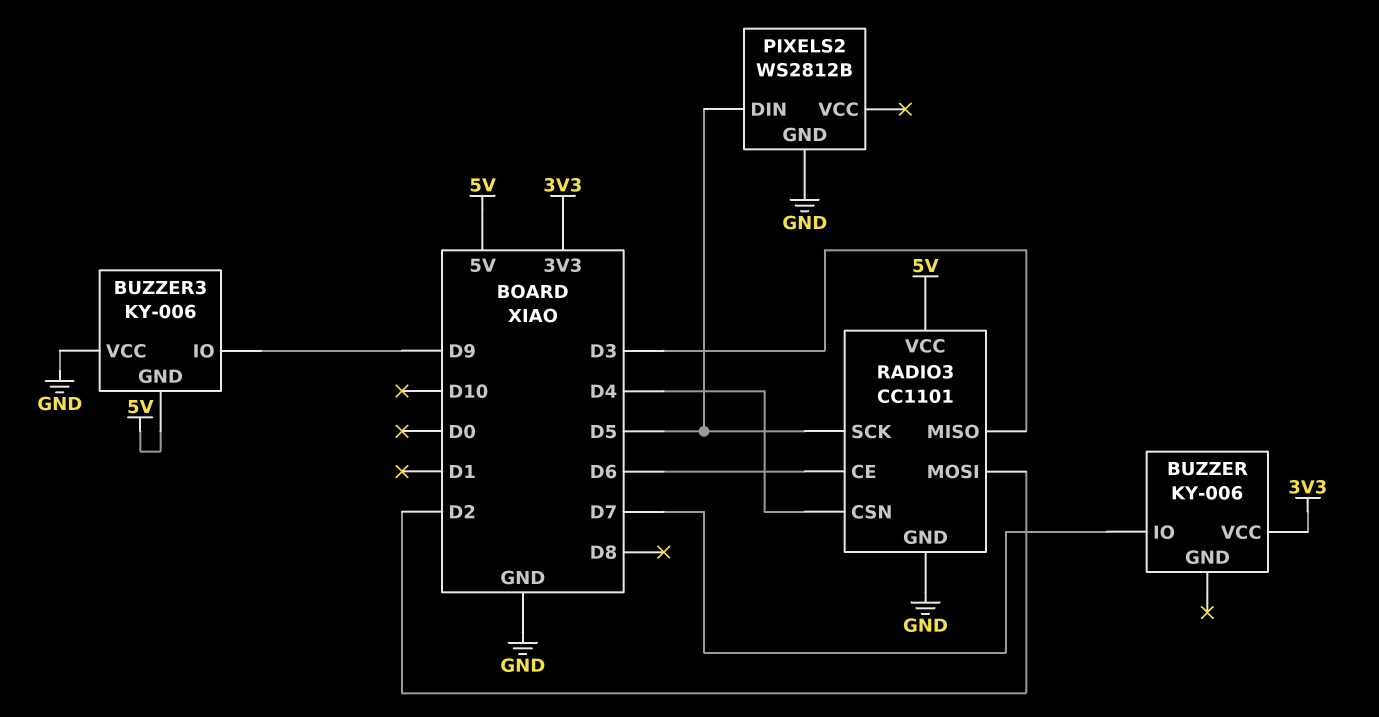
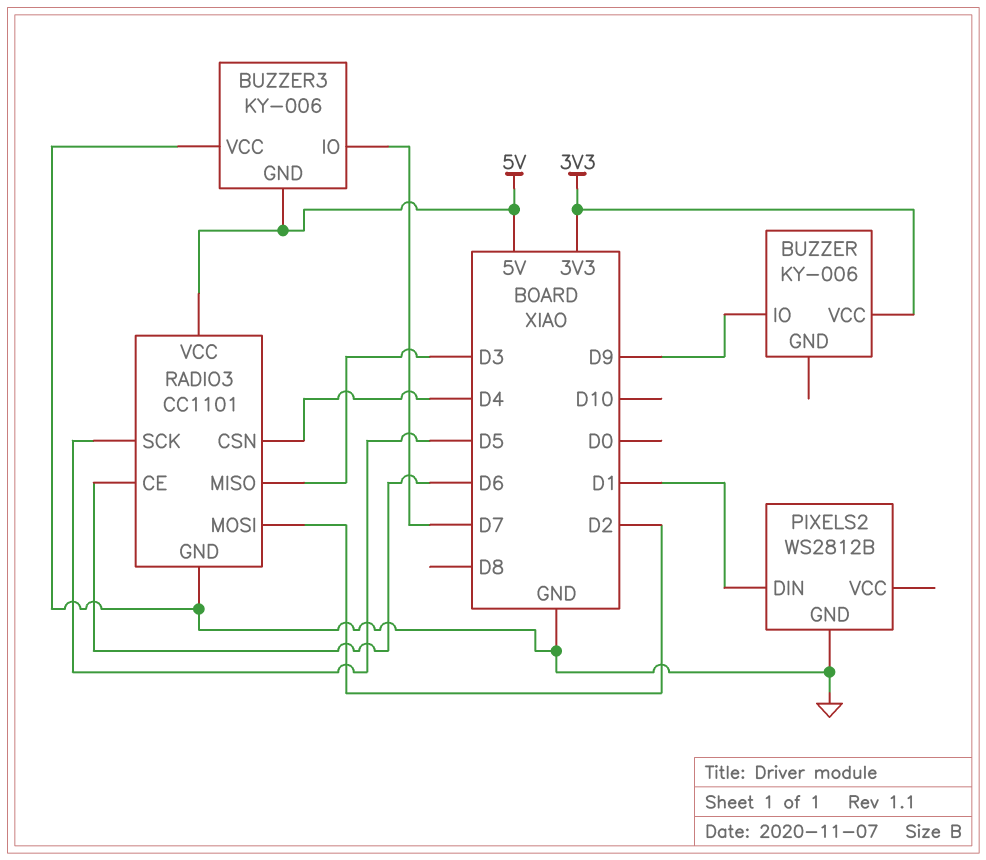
BUZZER pin IO: D7 -> D9
BUZZER3 pin IO: D9 -> D7
PIXELS2 pin DIN: D5 -> D1

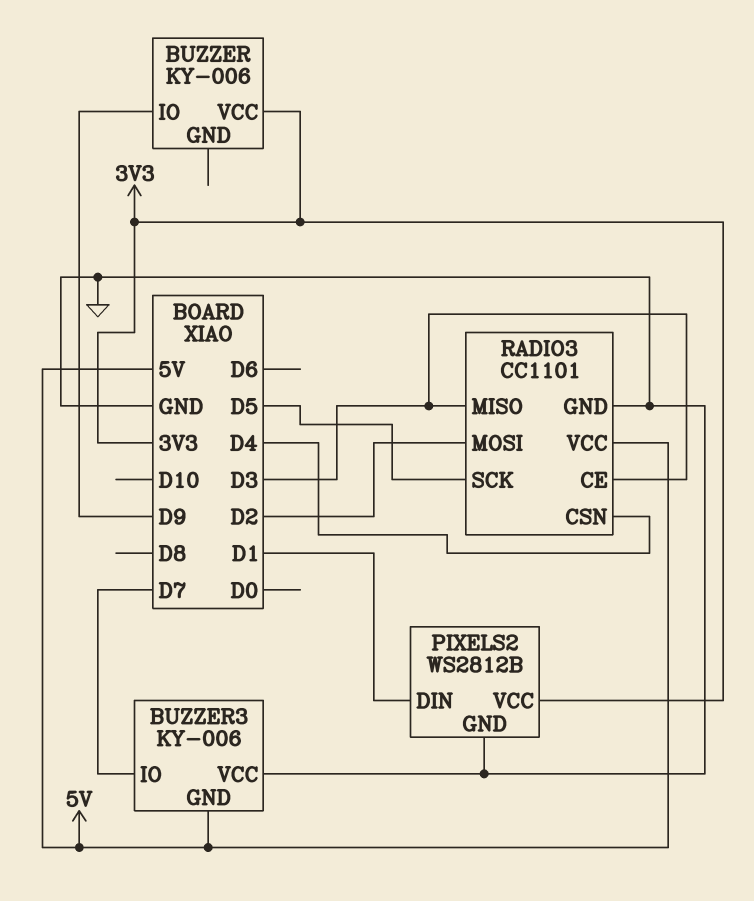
PIXELS2 pin VCC: none -> 3V3
RADIO3 pin CE: D6 -> D3

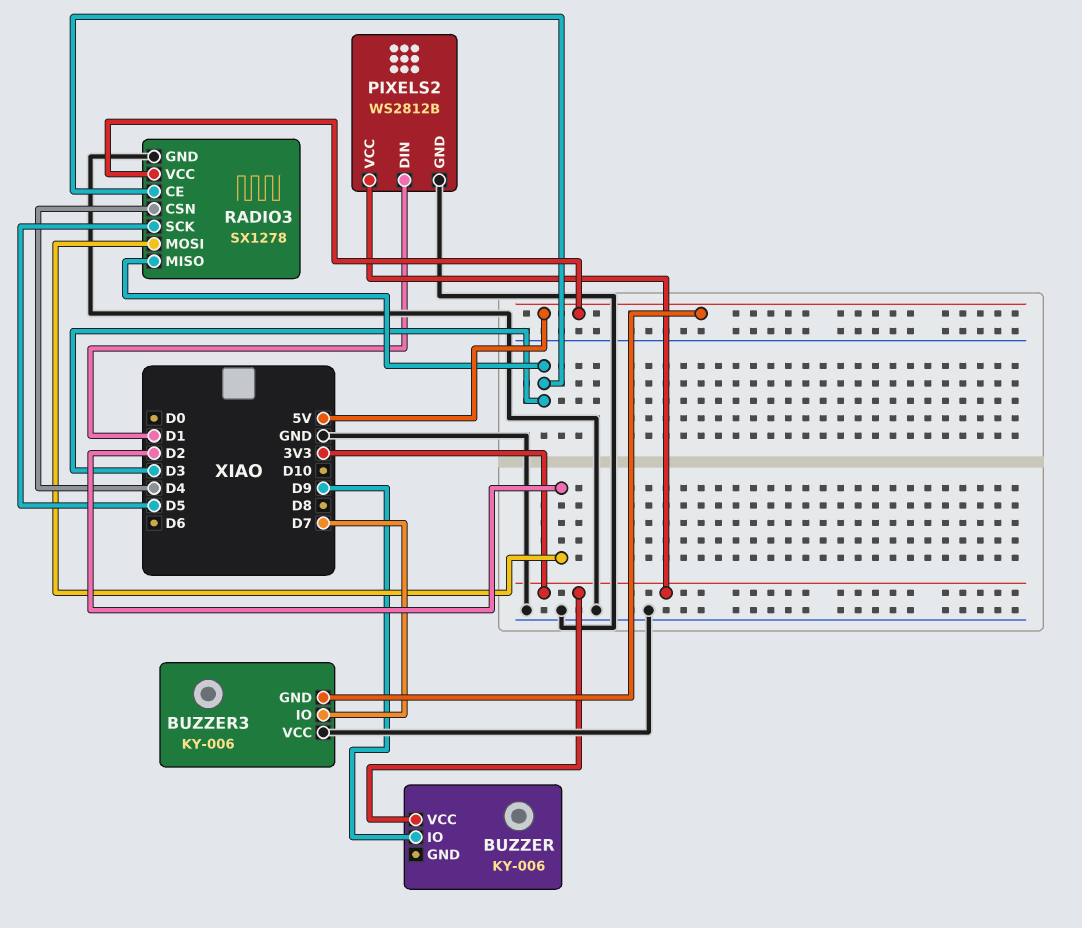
RADIO3: CC1101 -> SX1278

